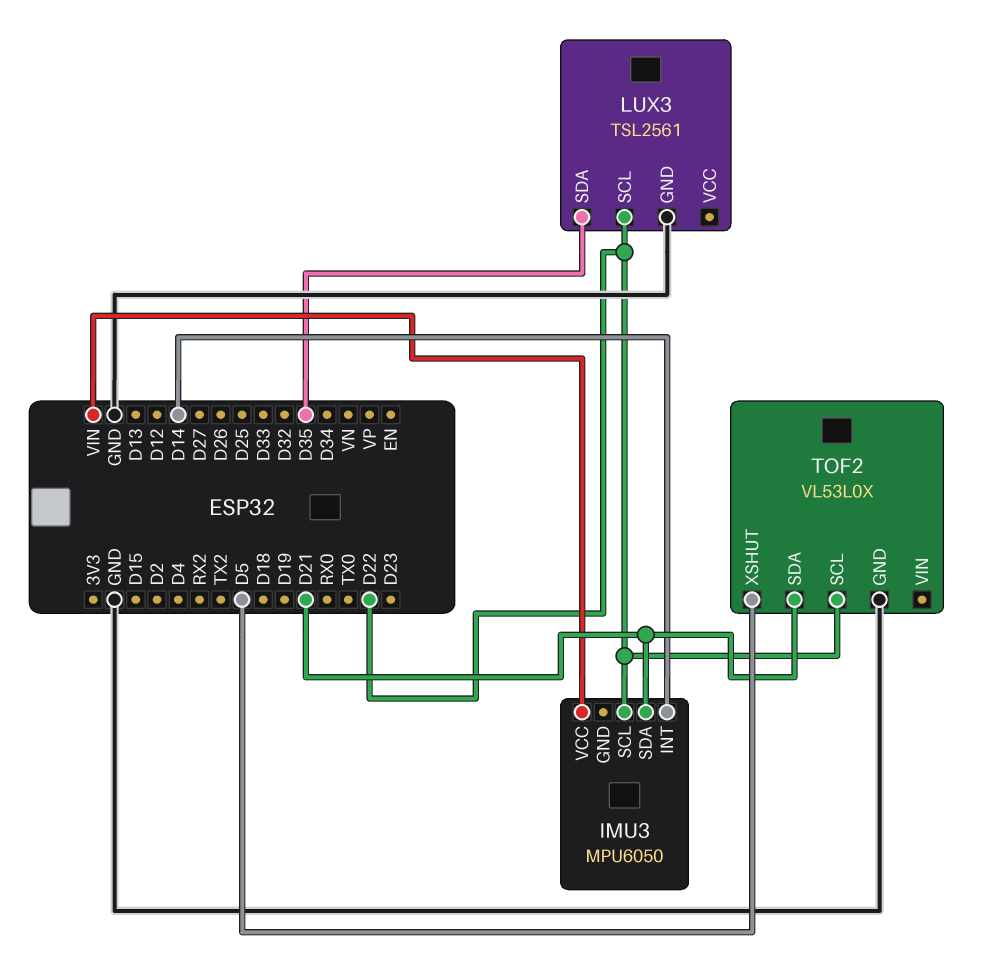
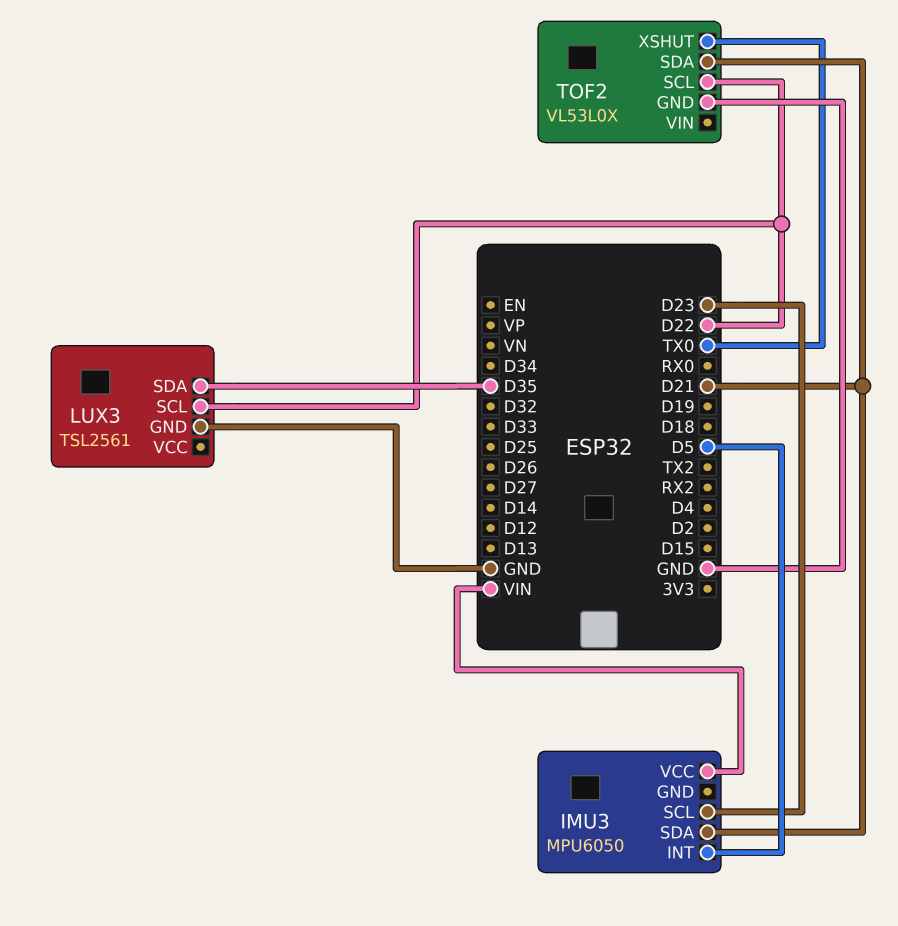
IMU3 pin INT: D14 -> D5
IMU3 pin SCL: D22 -> D23
TOF2 pin XSHUT: D5 -> TX0

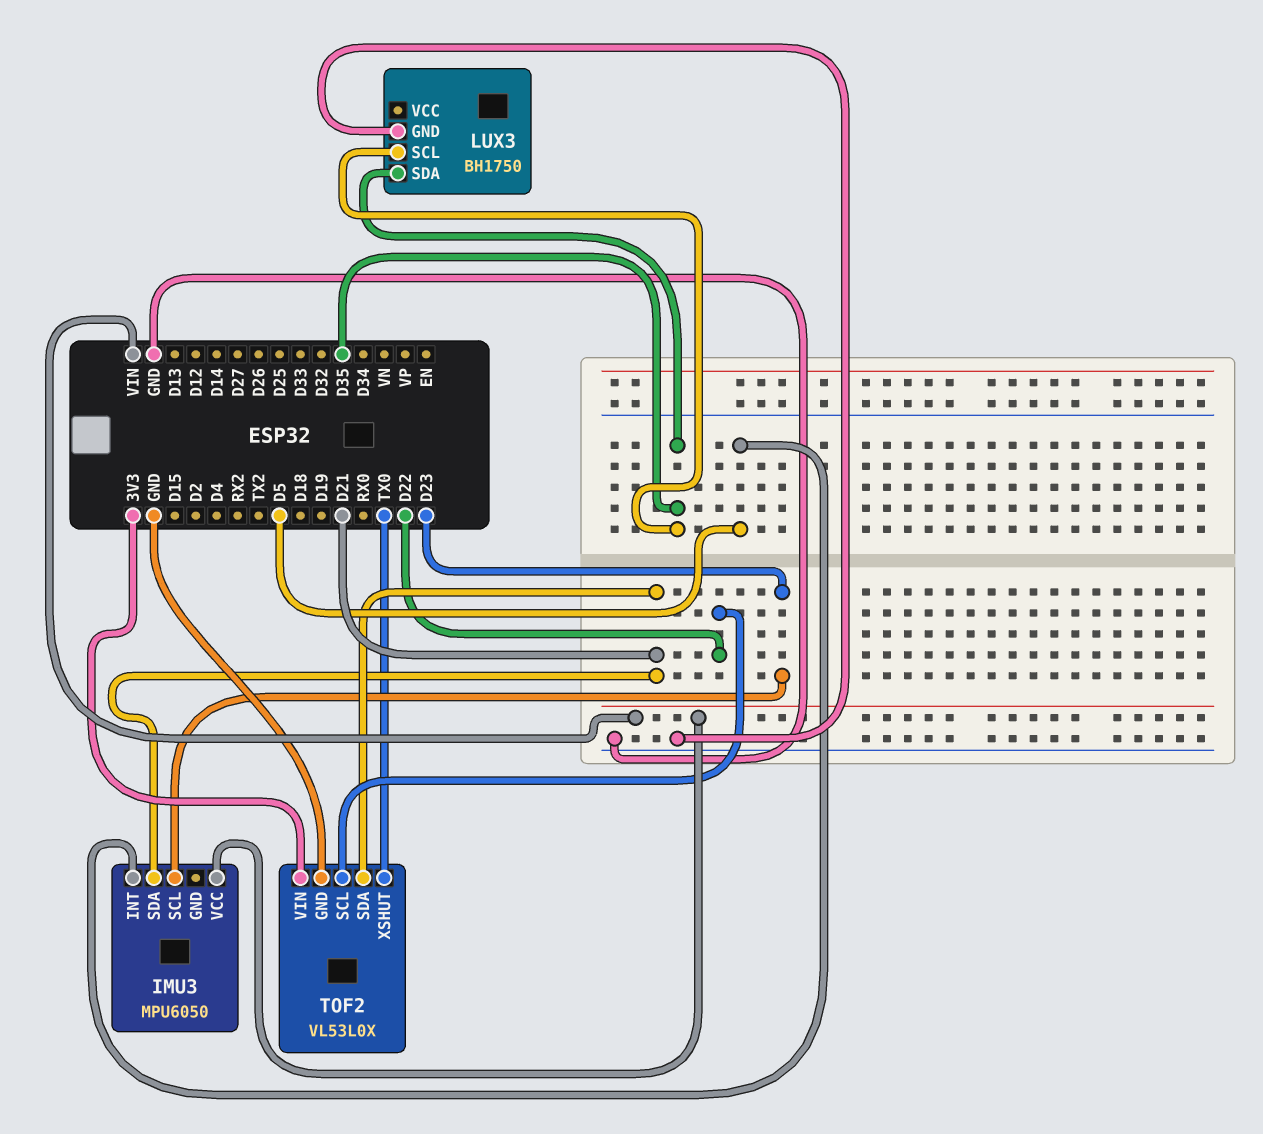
LUX3: TSL2561 -> BH1750
LUX3 pin SCL: D22 -> D35
TOF2 pin VIN: none -> 3V3

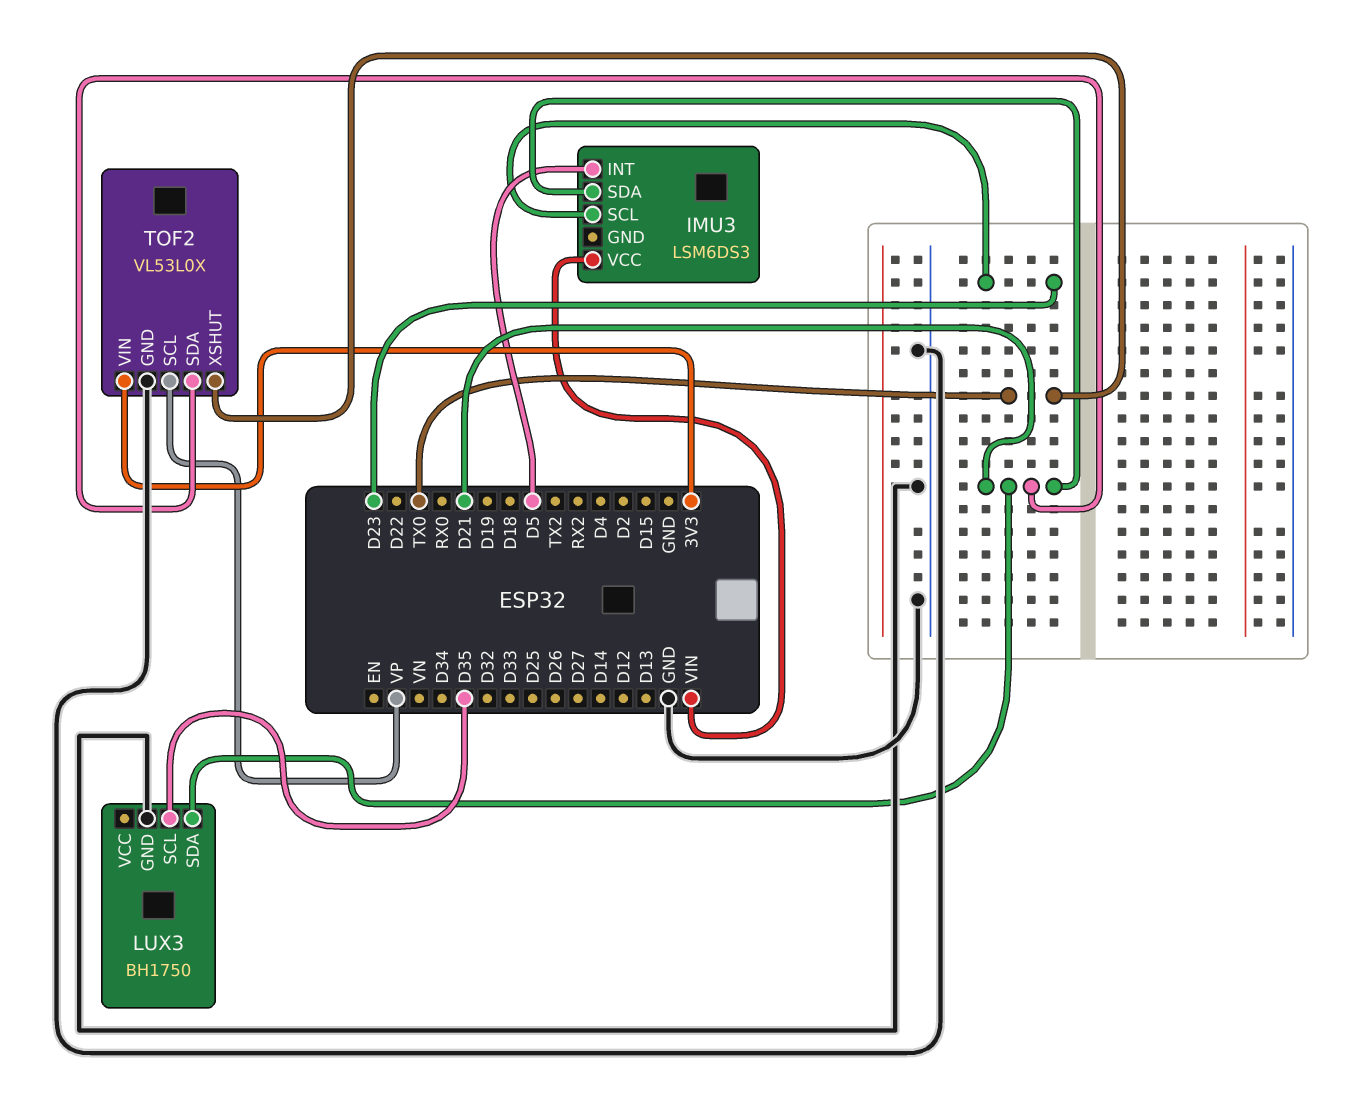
IMU3: MPU6050 -> LSM6DS3
LUX3 pin SDA: D35 -> D21
TOF2 pin SCL: D22 -> VP

